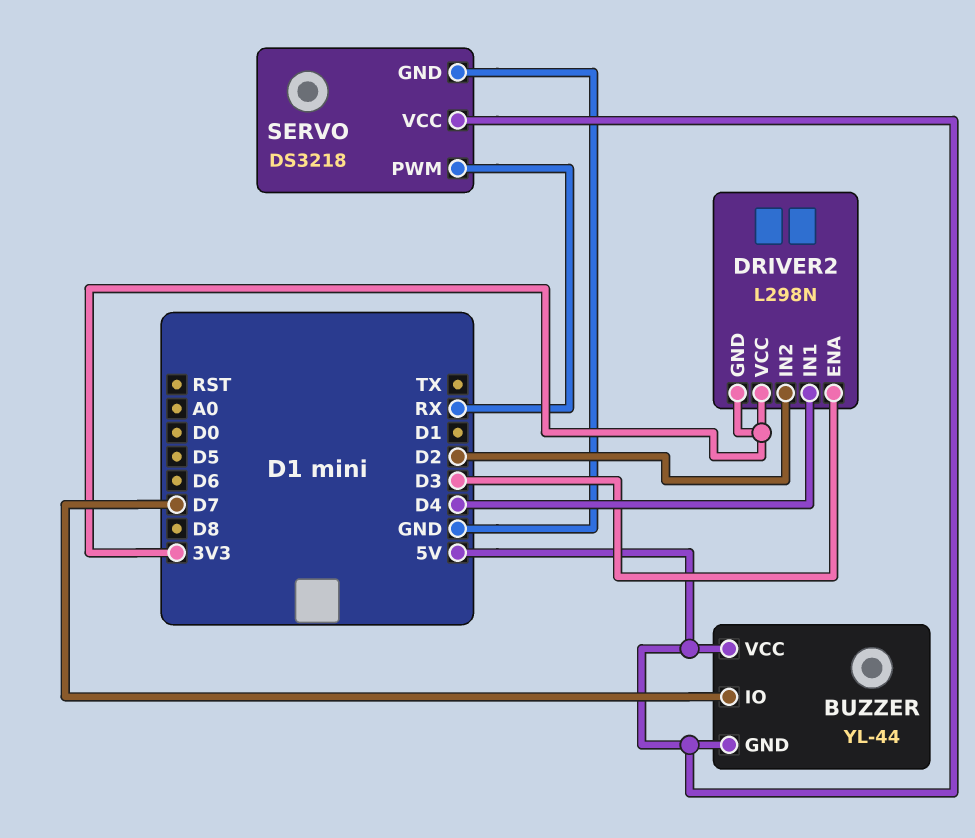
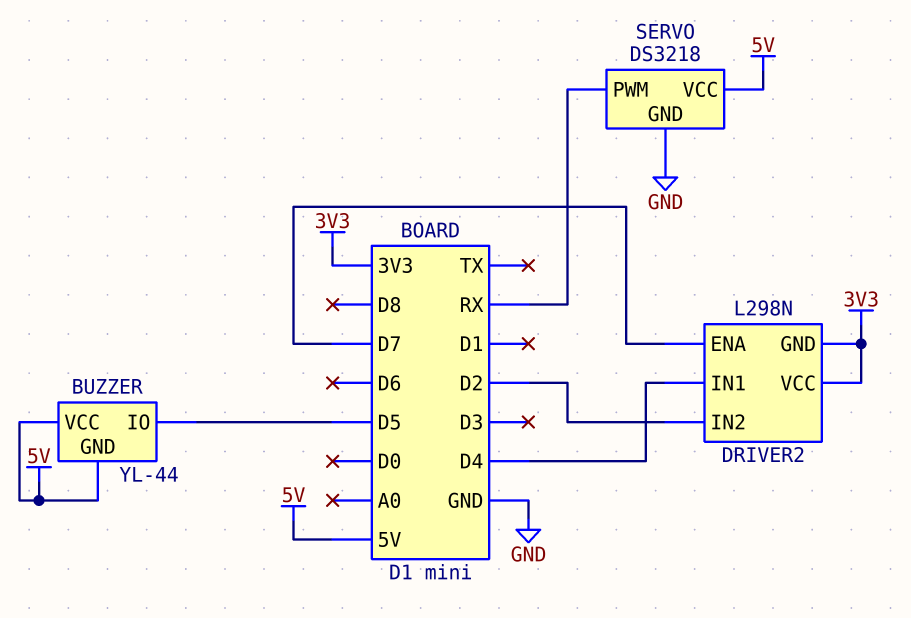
BUZZER pin IO: D7 -> D5
DRIVER2 pin ENA: D3 -> D7

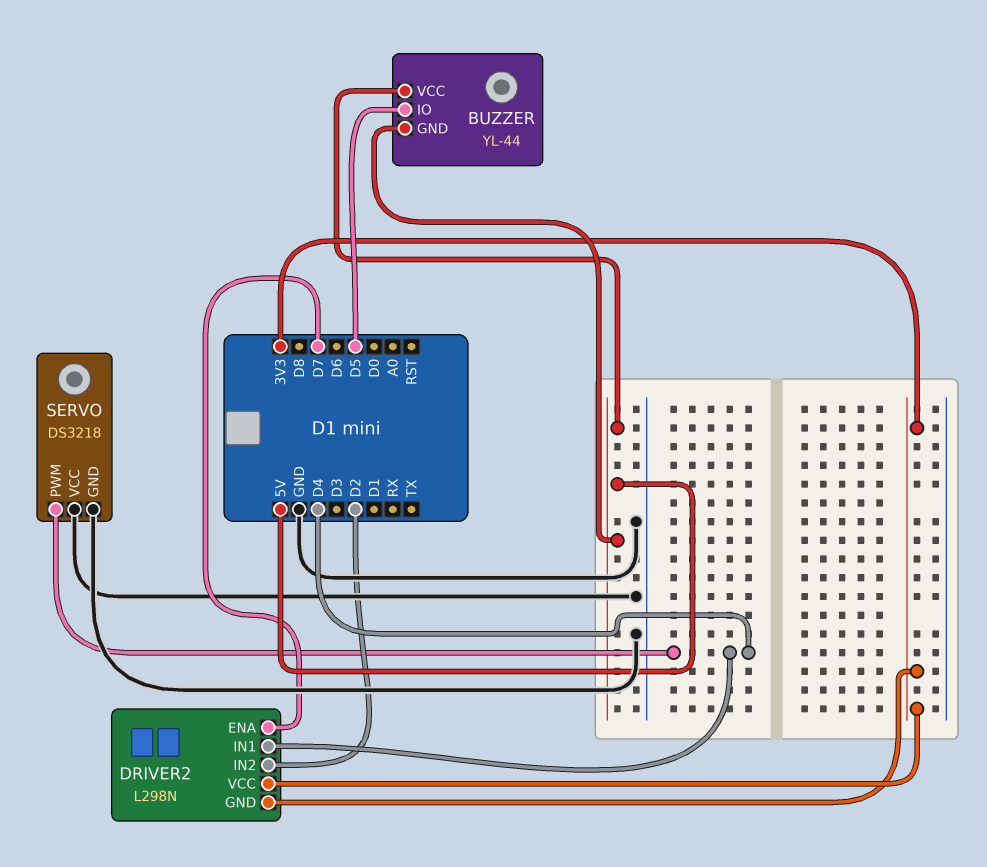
SERVO pin PWM: RX -> D4
SERVO pin VCC: 5V -> GND

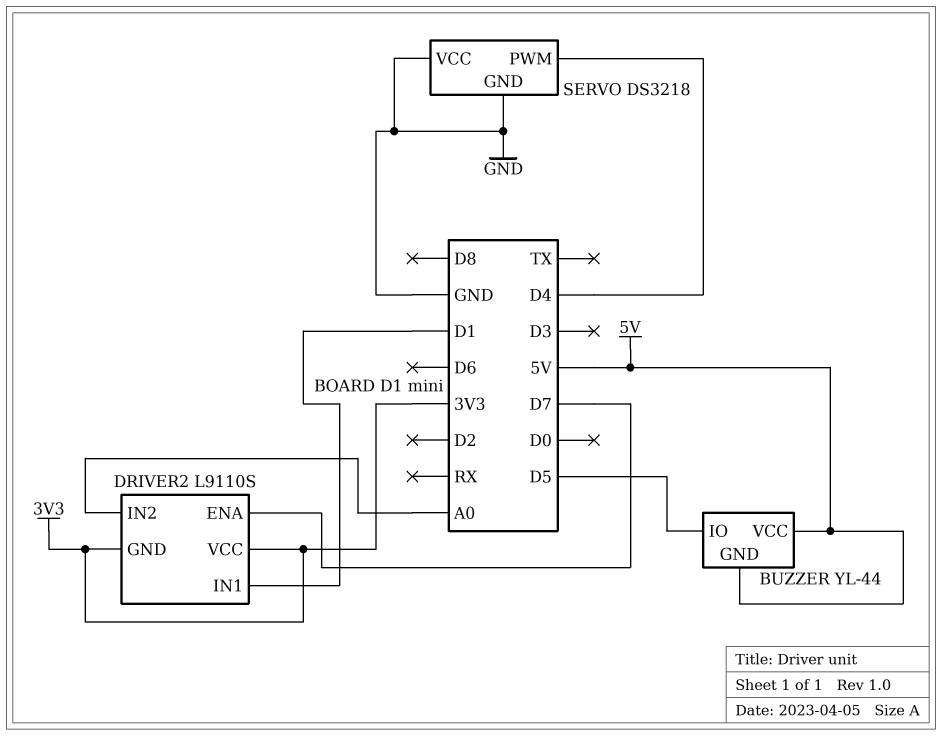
DRIVER2: L298N -> L9110S
DRIVER2 pin IN1: D4 -> D1
DRIVER2 pin IN2: D2 -> A0

